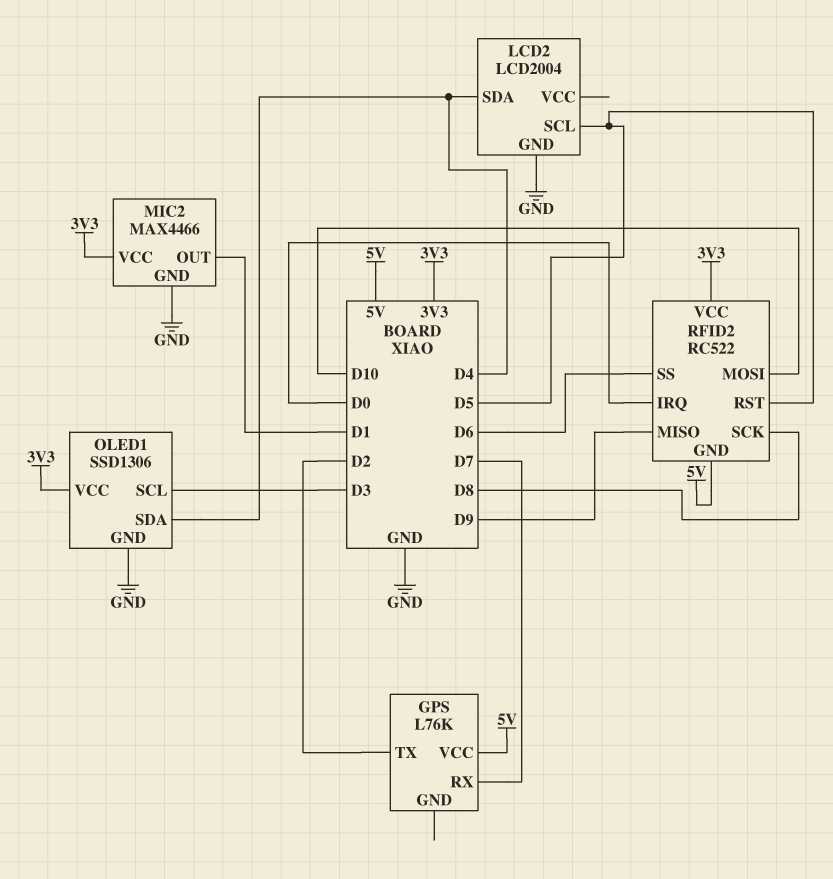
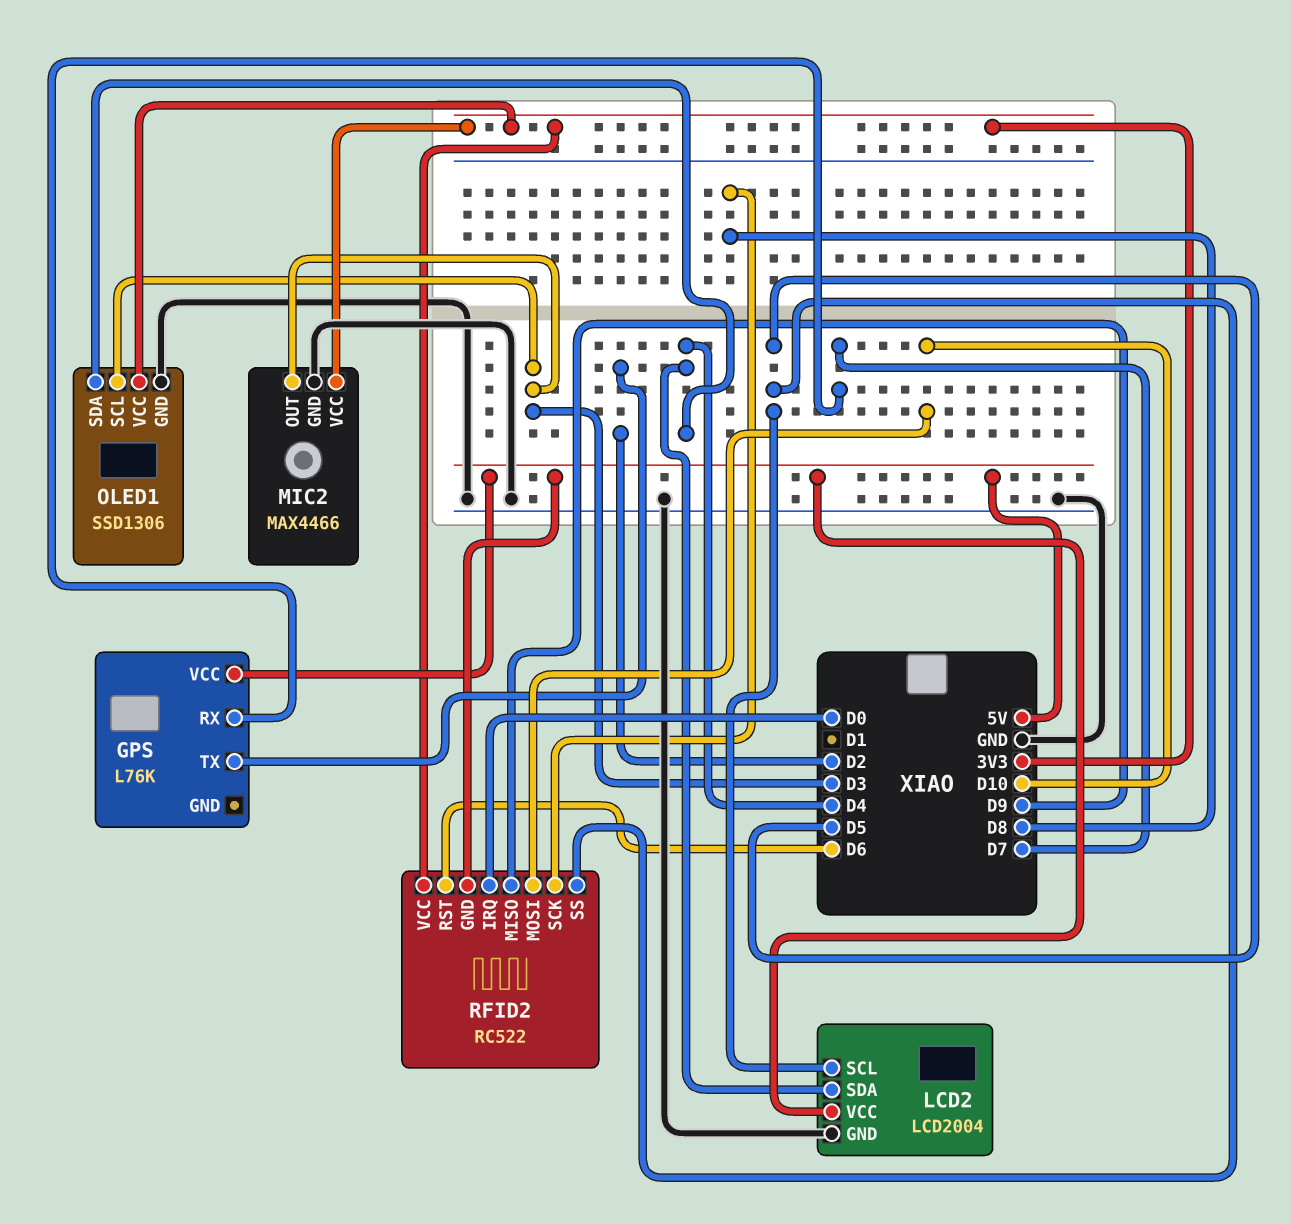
LCD2 pin VCC: none -> 5V
MIC2 pin OUT: D1 -> D3
RFID2 pin RST: D5 -> D6
RFID2 pin SS: D6 -> D5

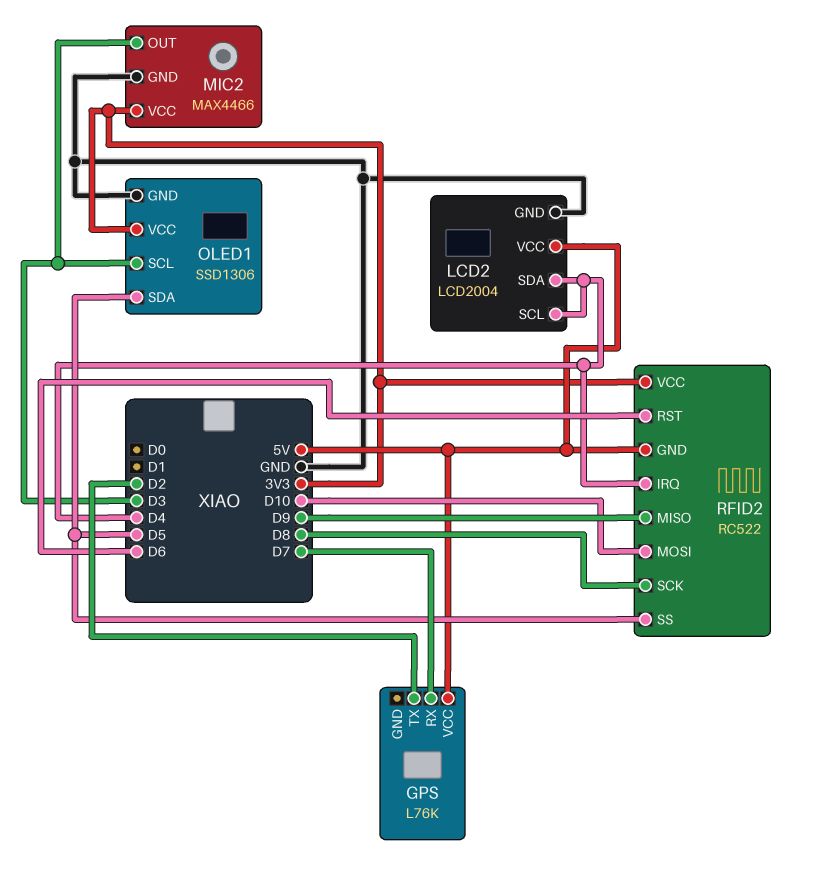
LCD2 pin SCL: D5 -> D4
OLED1 pin SDA: D4 -> D5
RFID2 pin IRQ: D0 -> D4

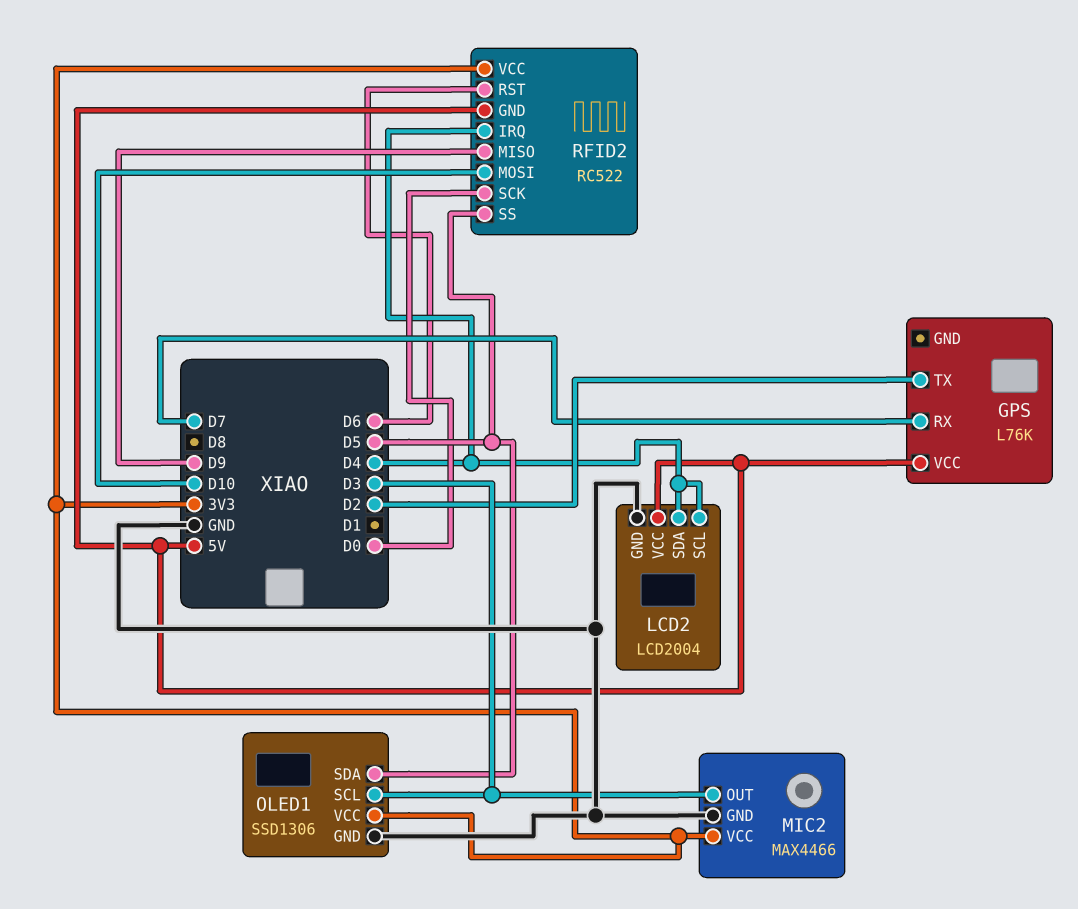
RFID2 pin SCK: D8 -> D0

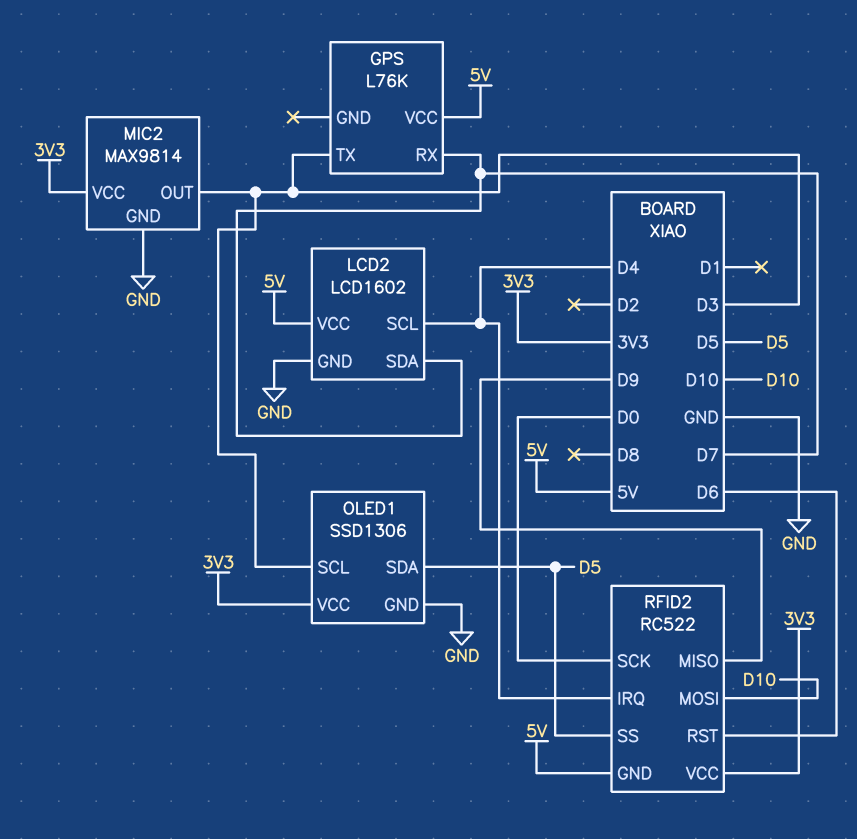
GPS pin TX: D2 -> D3
LCD2: LCD2004 -> LCD1602
LCD2 pin SDA: D4 -> D7
MIC2: MAX4466 -> MAX9814

